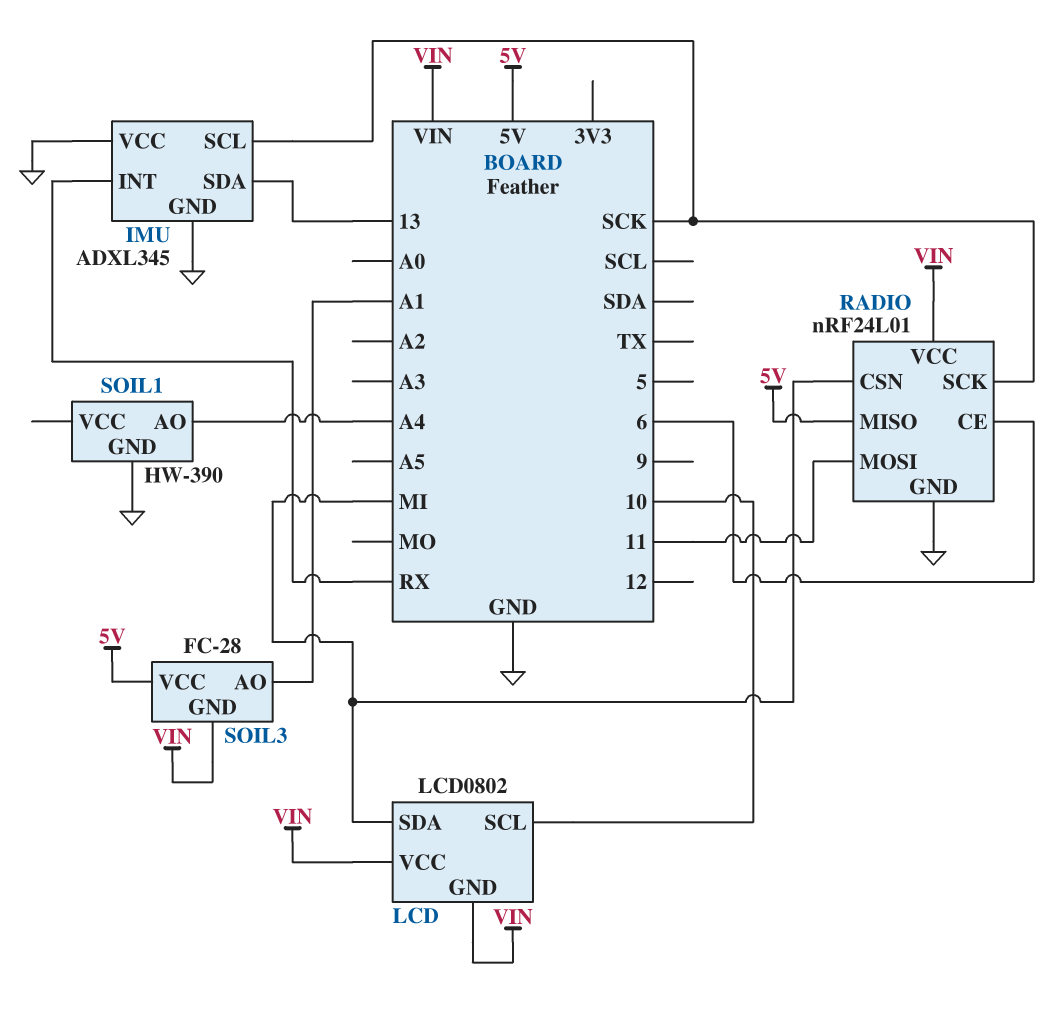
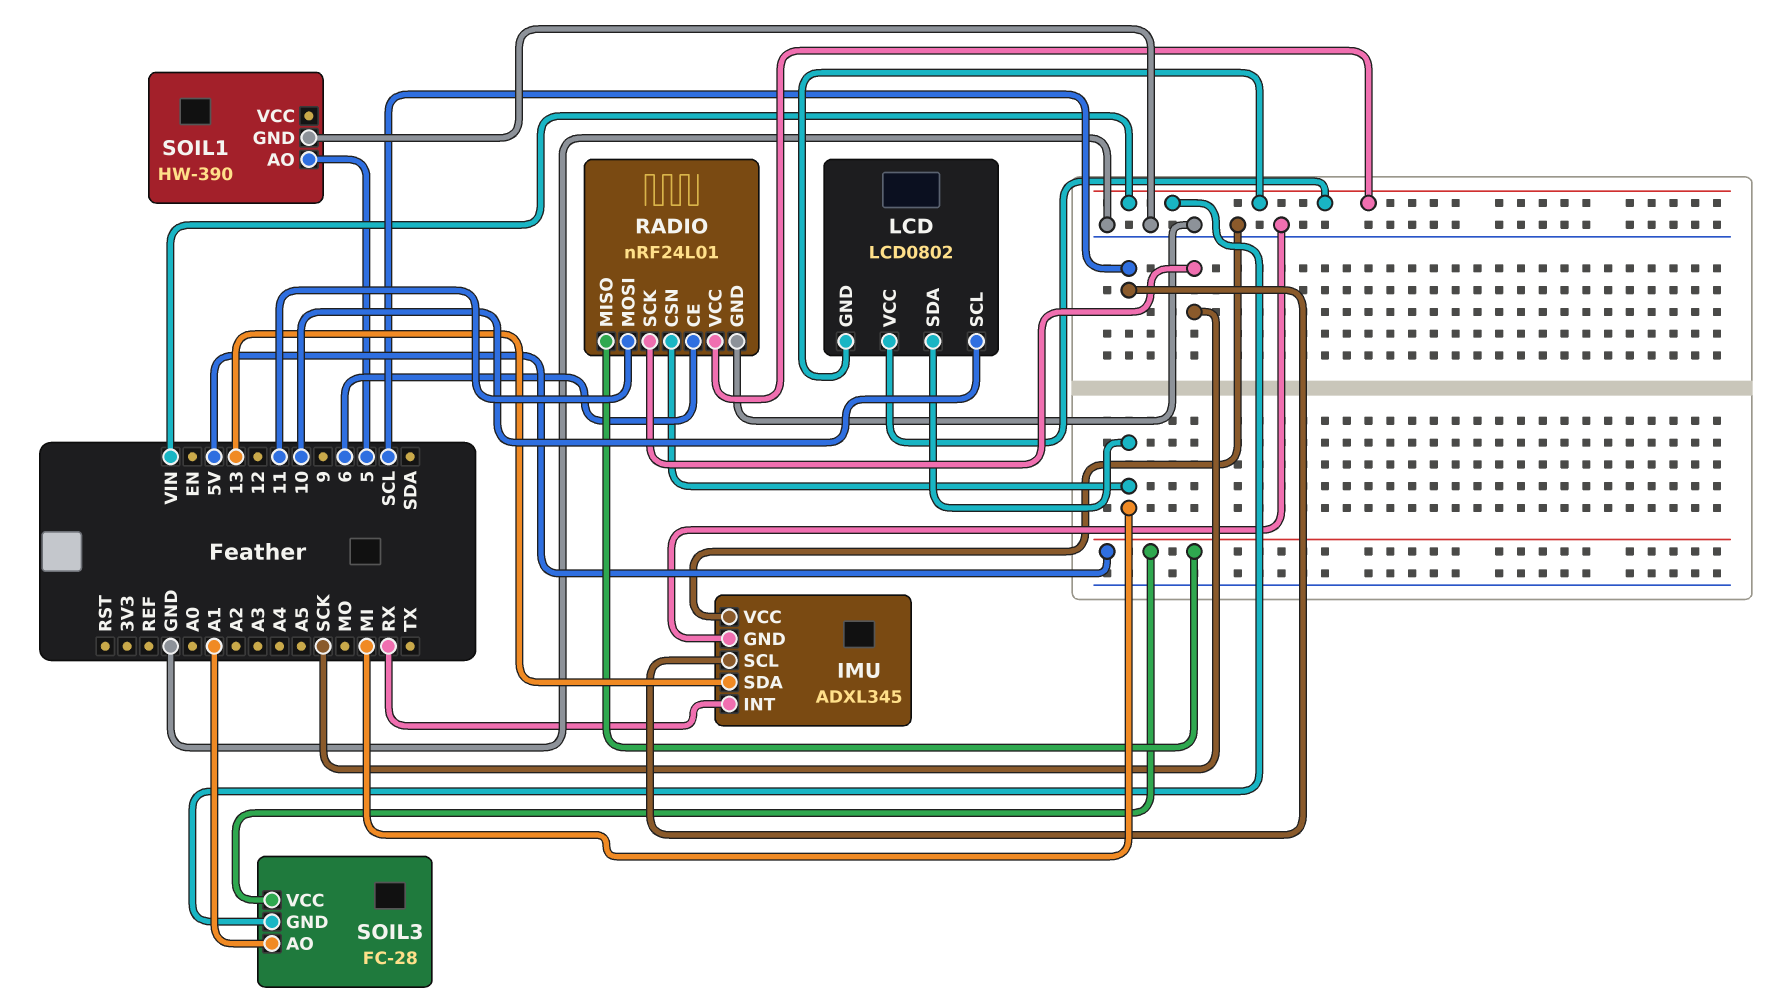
IMU pin SCL: SCK -> SCL
SOIL1 pin AO: A4 -> 5

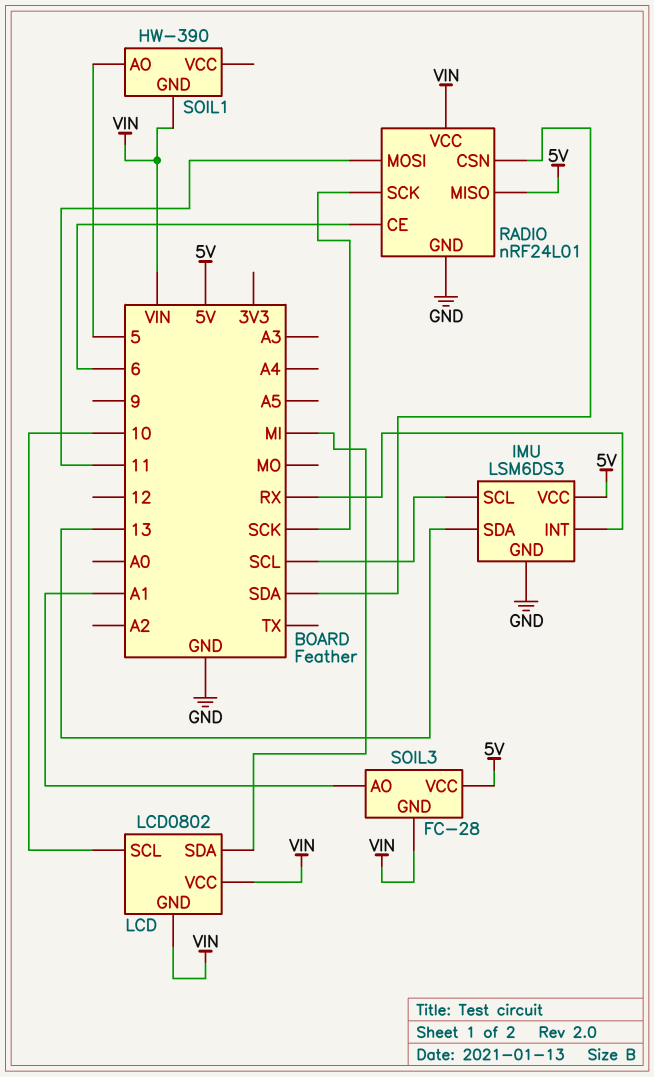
IMU: ADXL345 -> LSM6DS3
IMU pin VCC: GND -> 5V
RADIO pin CSN: MI -> SDA
SOIL1 pin GND: GND -> VIN

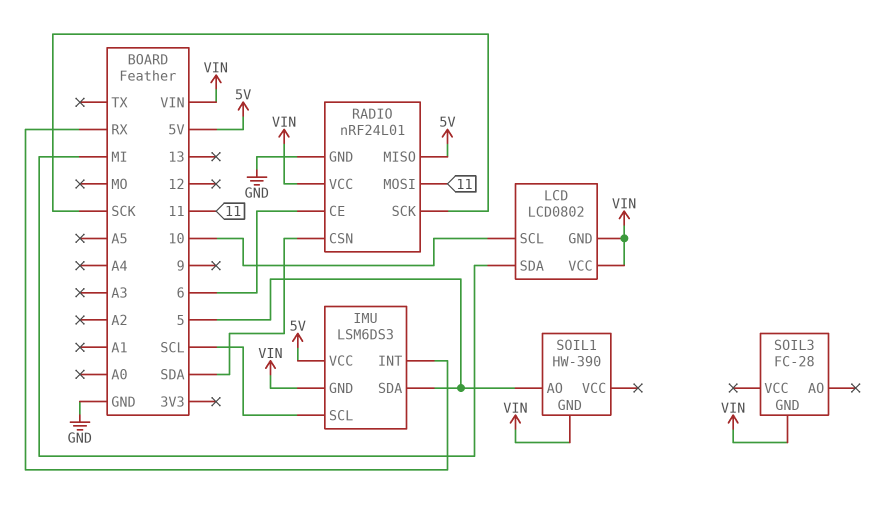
IMU pin GND: GND -> VIN
IMU pin SDA: 13 -> 5
SOIL3 pin AO: A1 -> none
SOIL3 pin VCC: 5V -> none

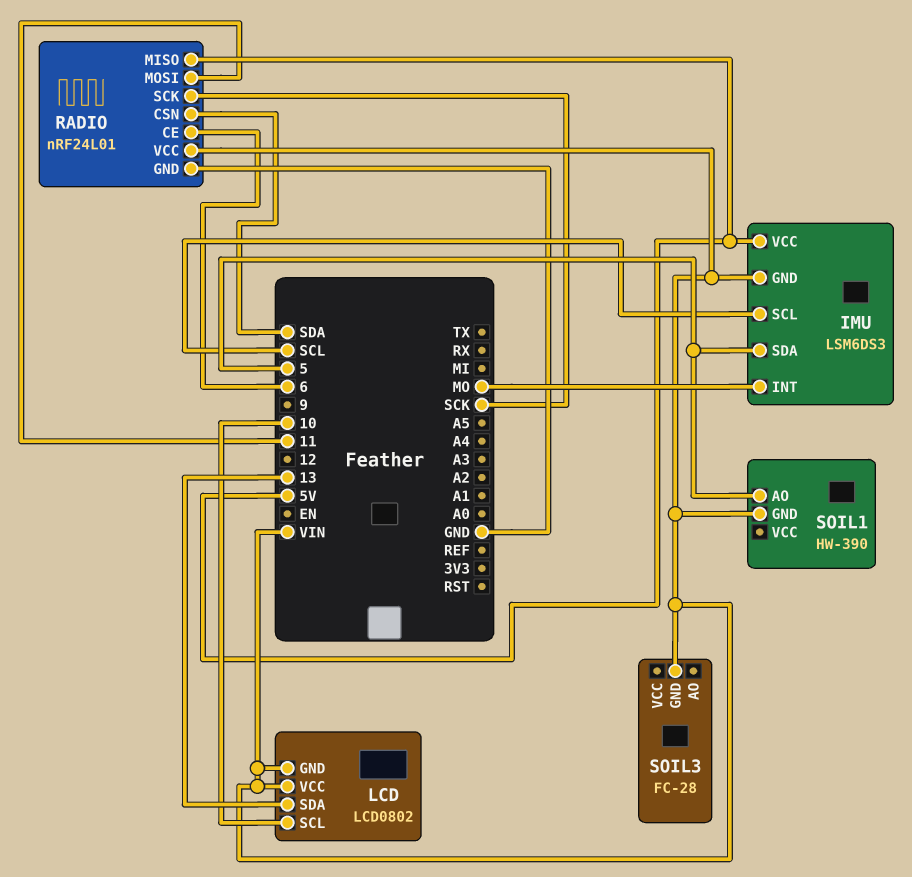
IMU pin INT: RX -> MO
LCD pin SDA: MI -> 13

